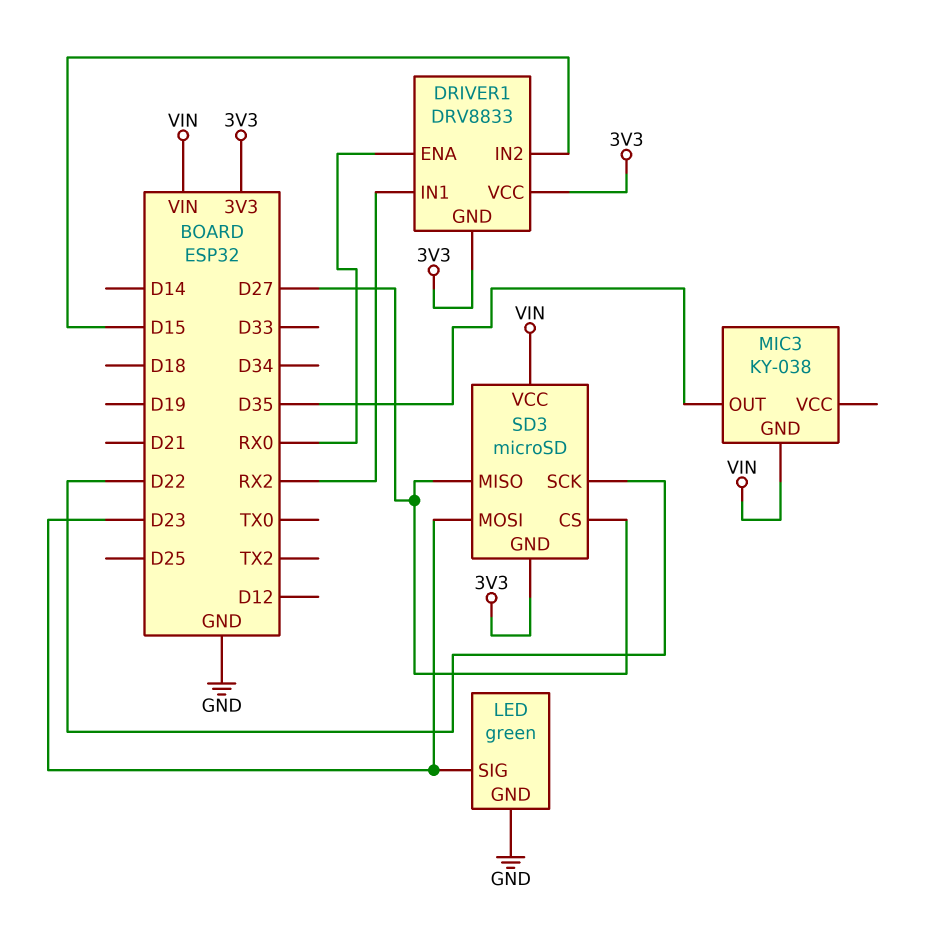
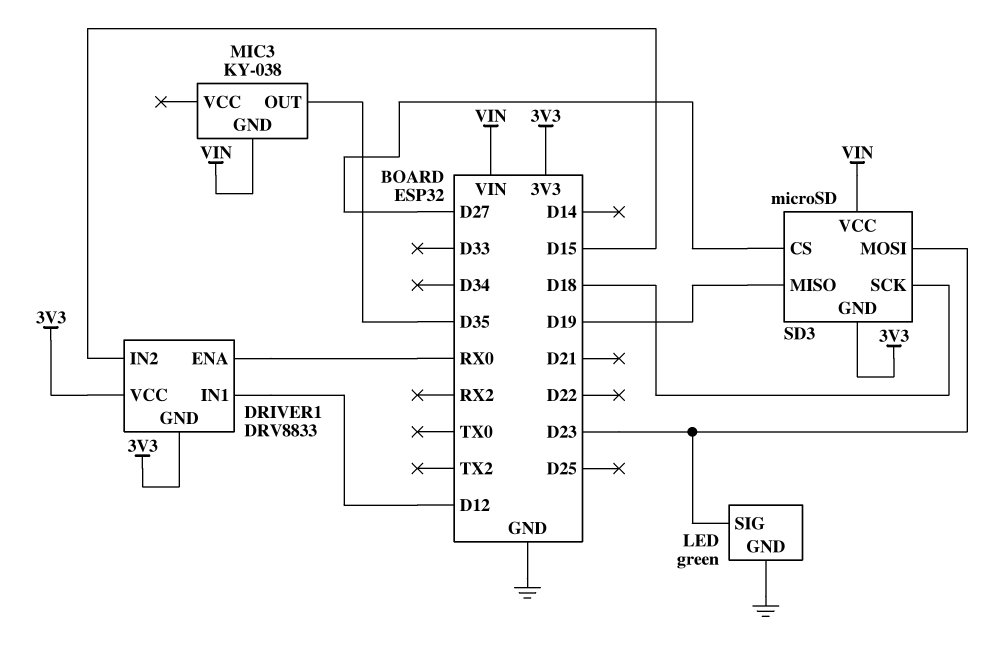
DRIVER1 pin IN1: RX2 -> D12
SD3 pin MISO: D27 -> D19
SD3 pin SCK: D22 -> D18

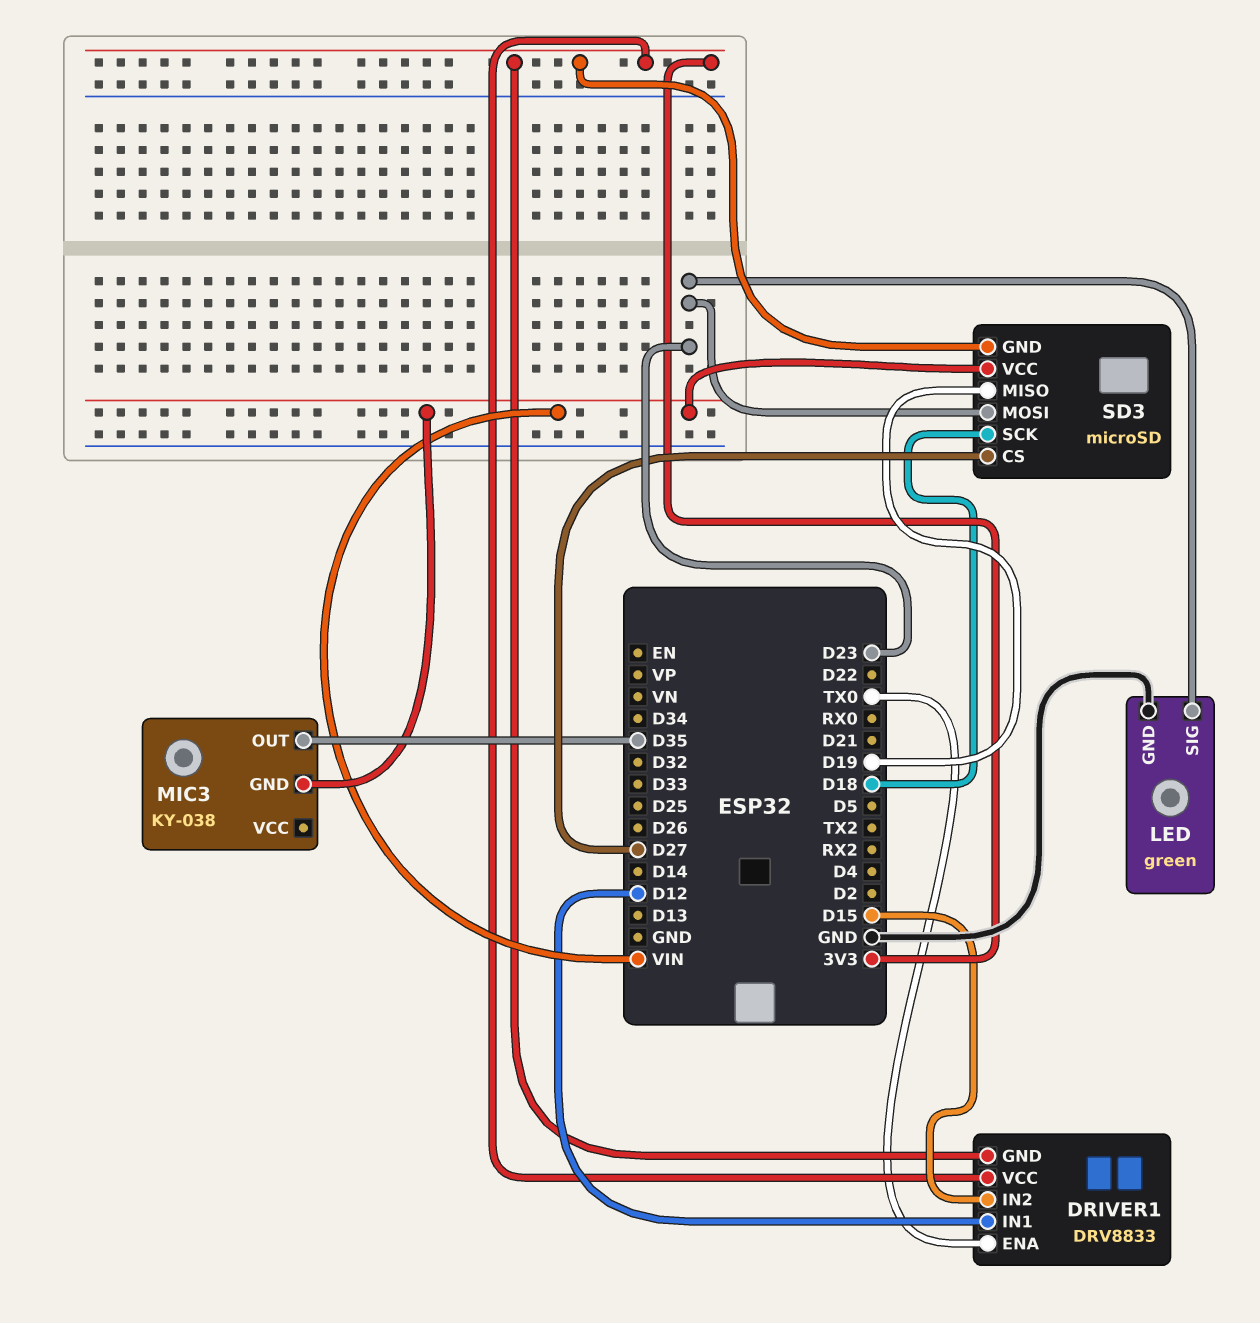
DRIVER1 pin ENA: RX0 -> TX0

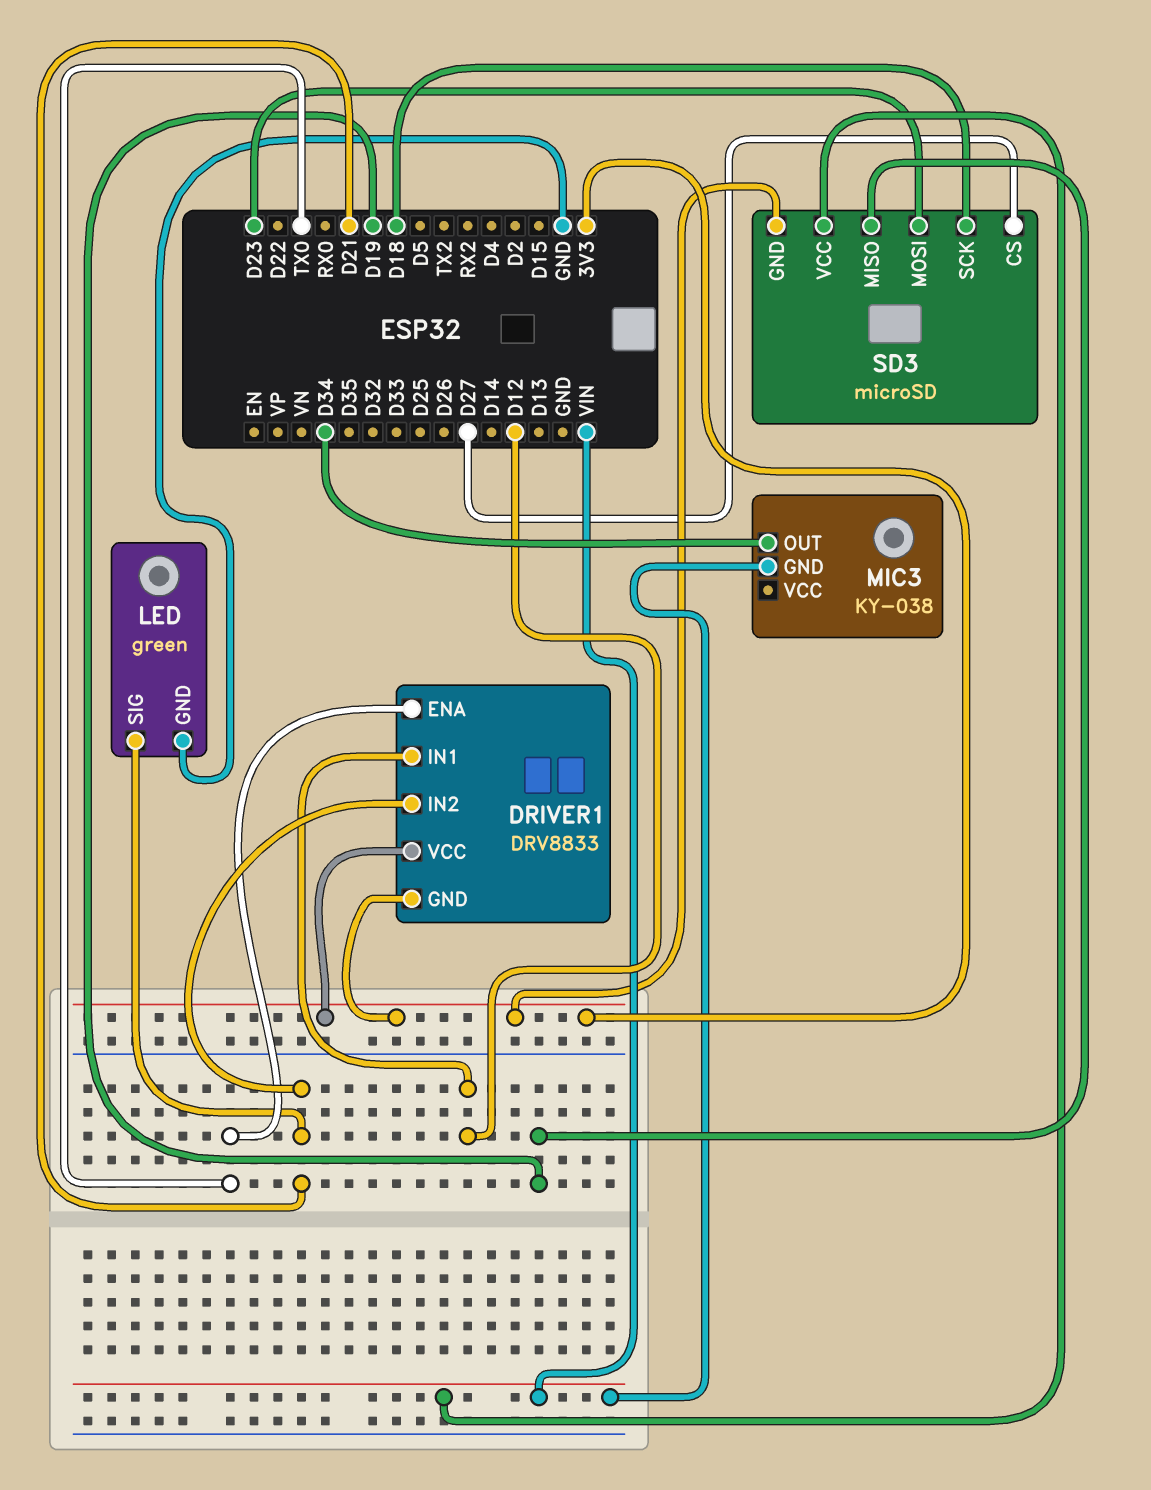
DRIVER1 pin IN2: D15 -> D21
LED pin SIG: D23 -> D21
MIC3 pin OUT: D35 -> D34

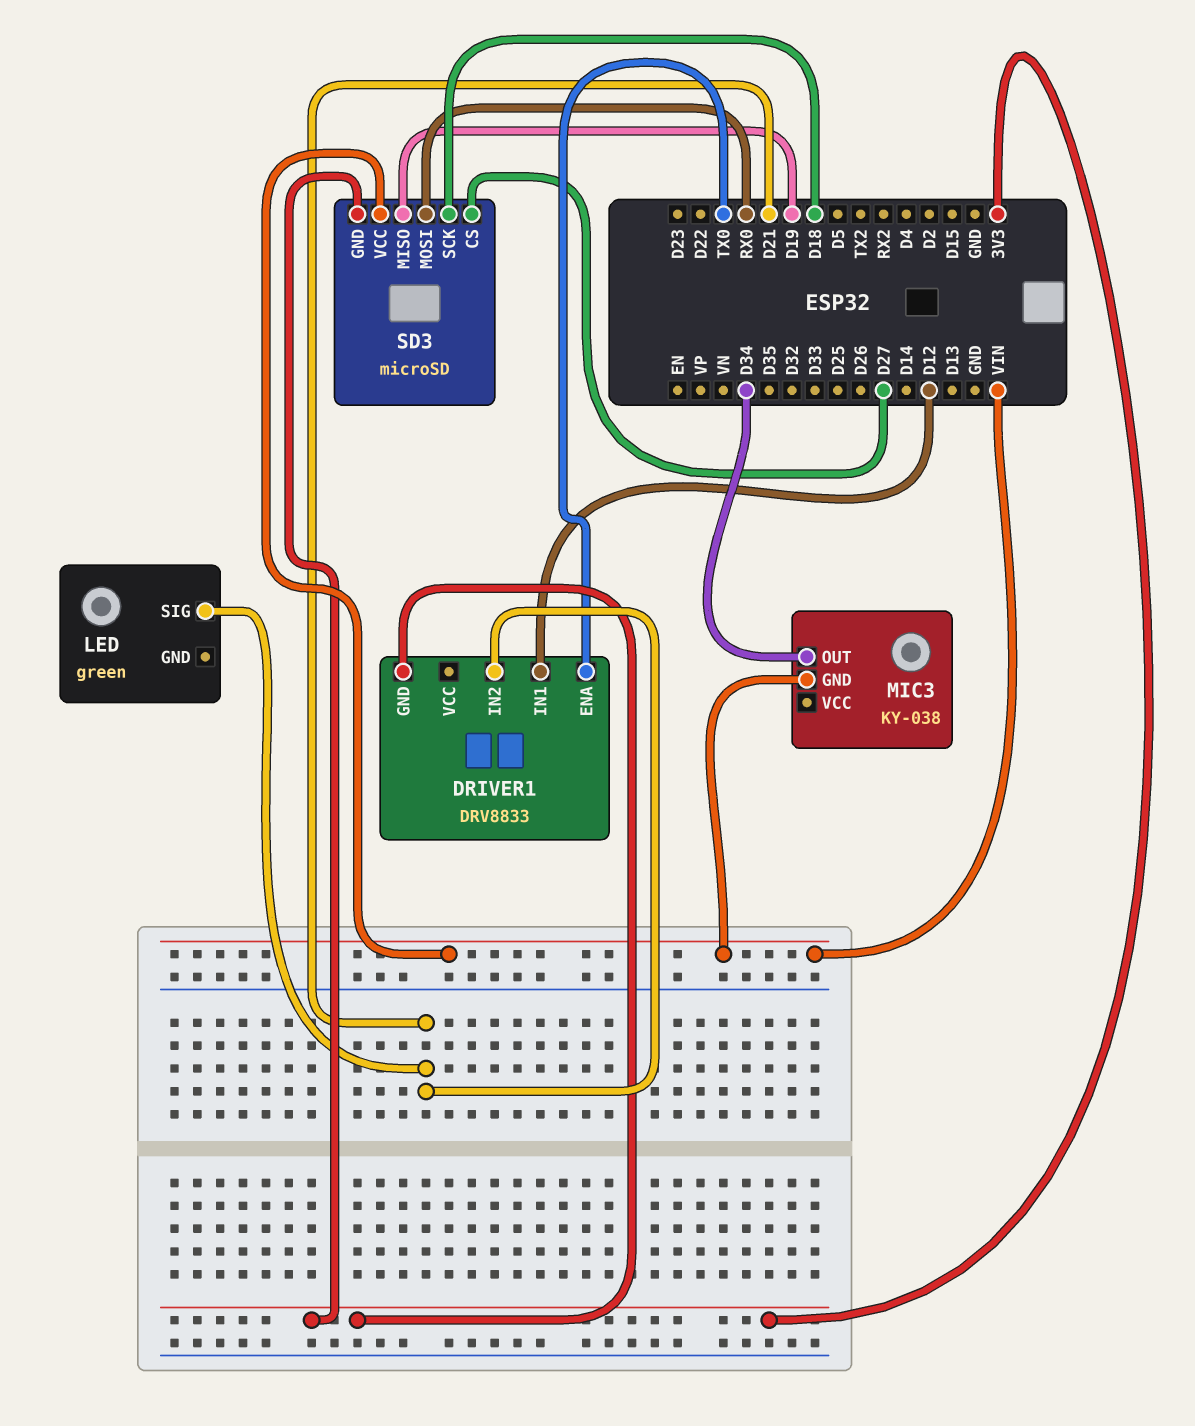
DRIVER1 pin VCC: 3V3 -> none
LED pin GND: GND -> none
SD3 pin MOSI: D23 -> RX0

